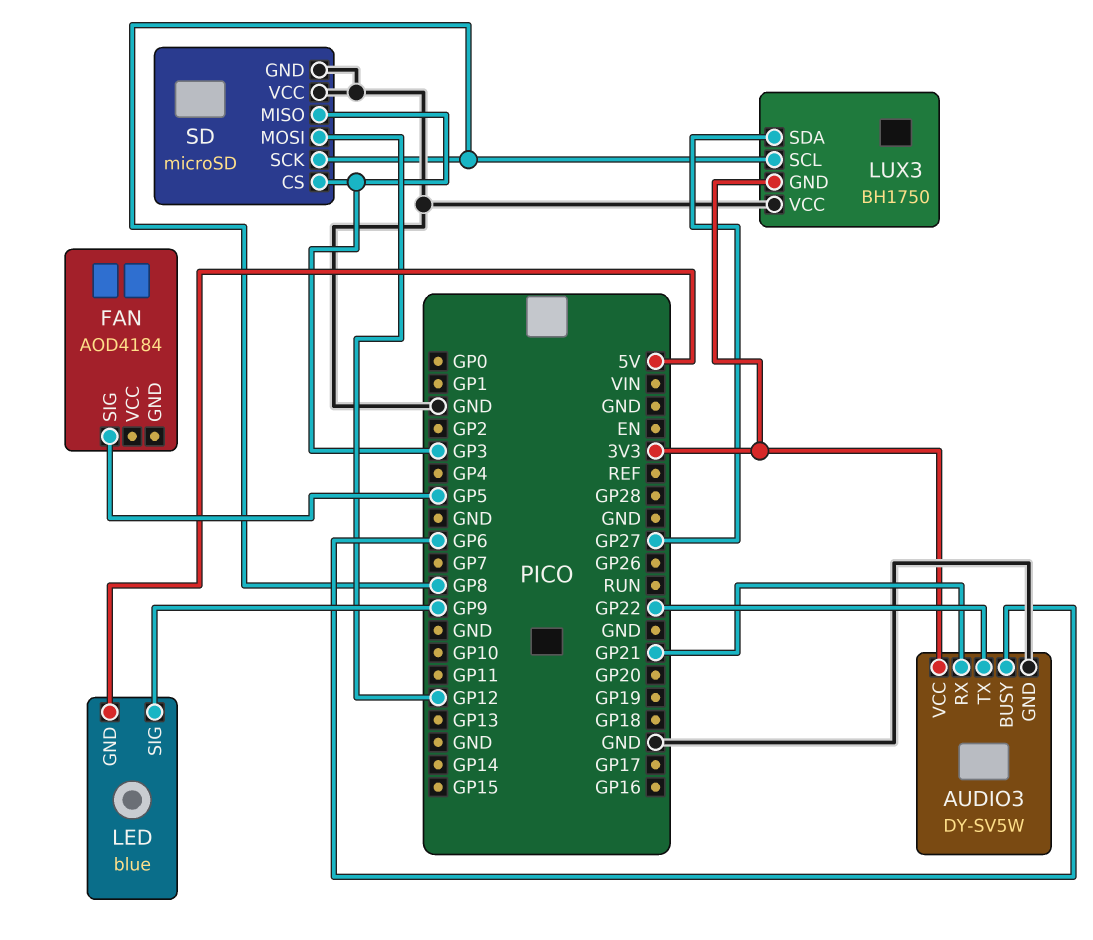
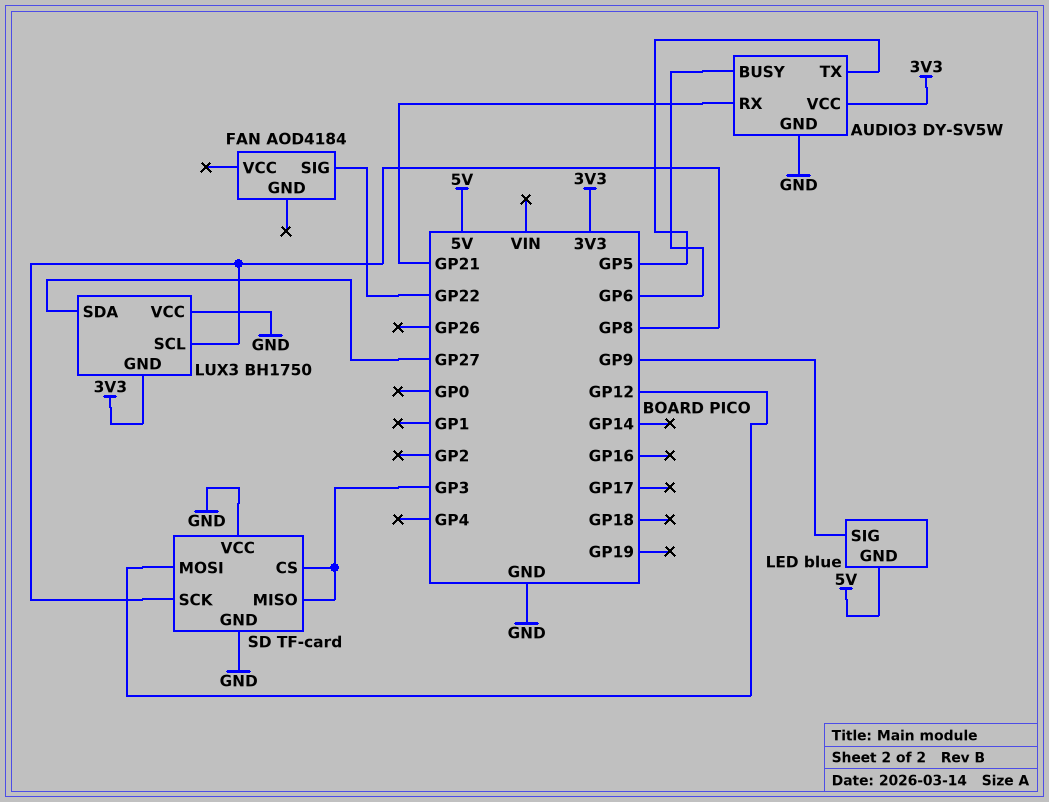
AUDIO3 pin TX: GP22 -> GP5
FAN pin SIG: GP5 -> GP22
SD: microSD -> TF-card

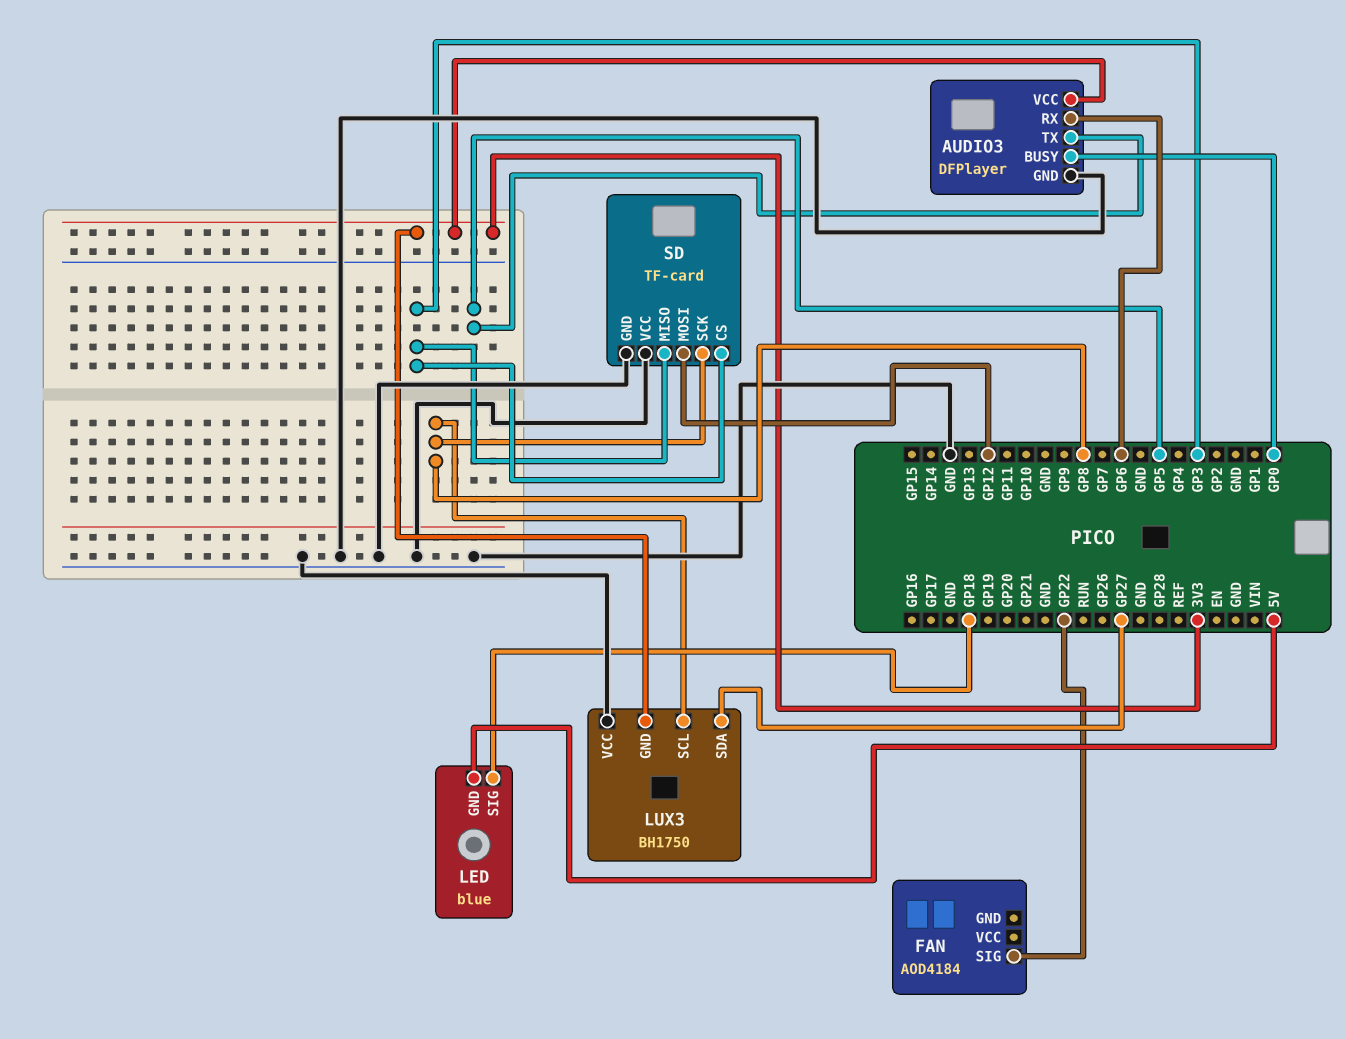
AUDIO3: DY-SV5W -> DFPlayer
AUDIO3 pin BUSY: GP6 -> GP0
AUDIO3 pin RX: GP21 -> GP6
LED pin SIG: GP9 -> GP18

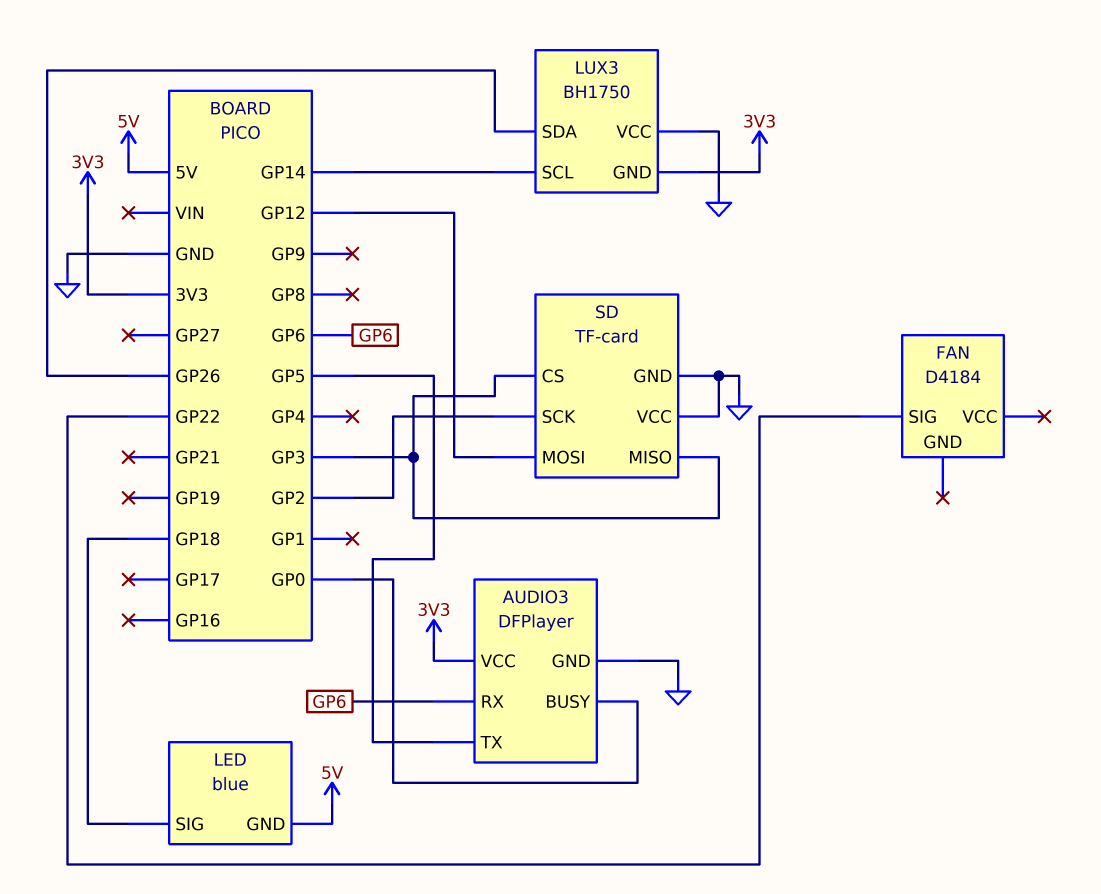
FAN: AOD4184 -> D4184
LUX3 pin SCL: GP8 -> GP14
LUX3 pin SDA: GP27 -> GP26
SD pin SCK: GP8 -> GP2

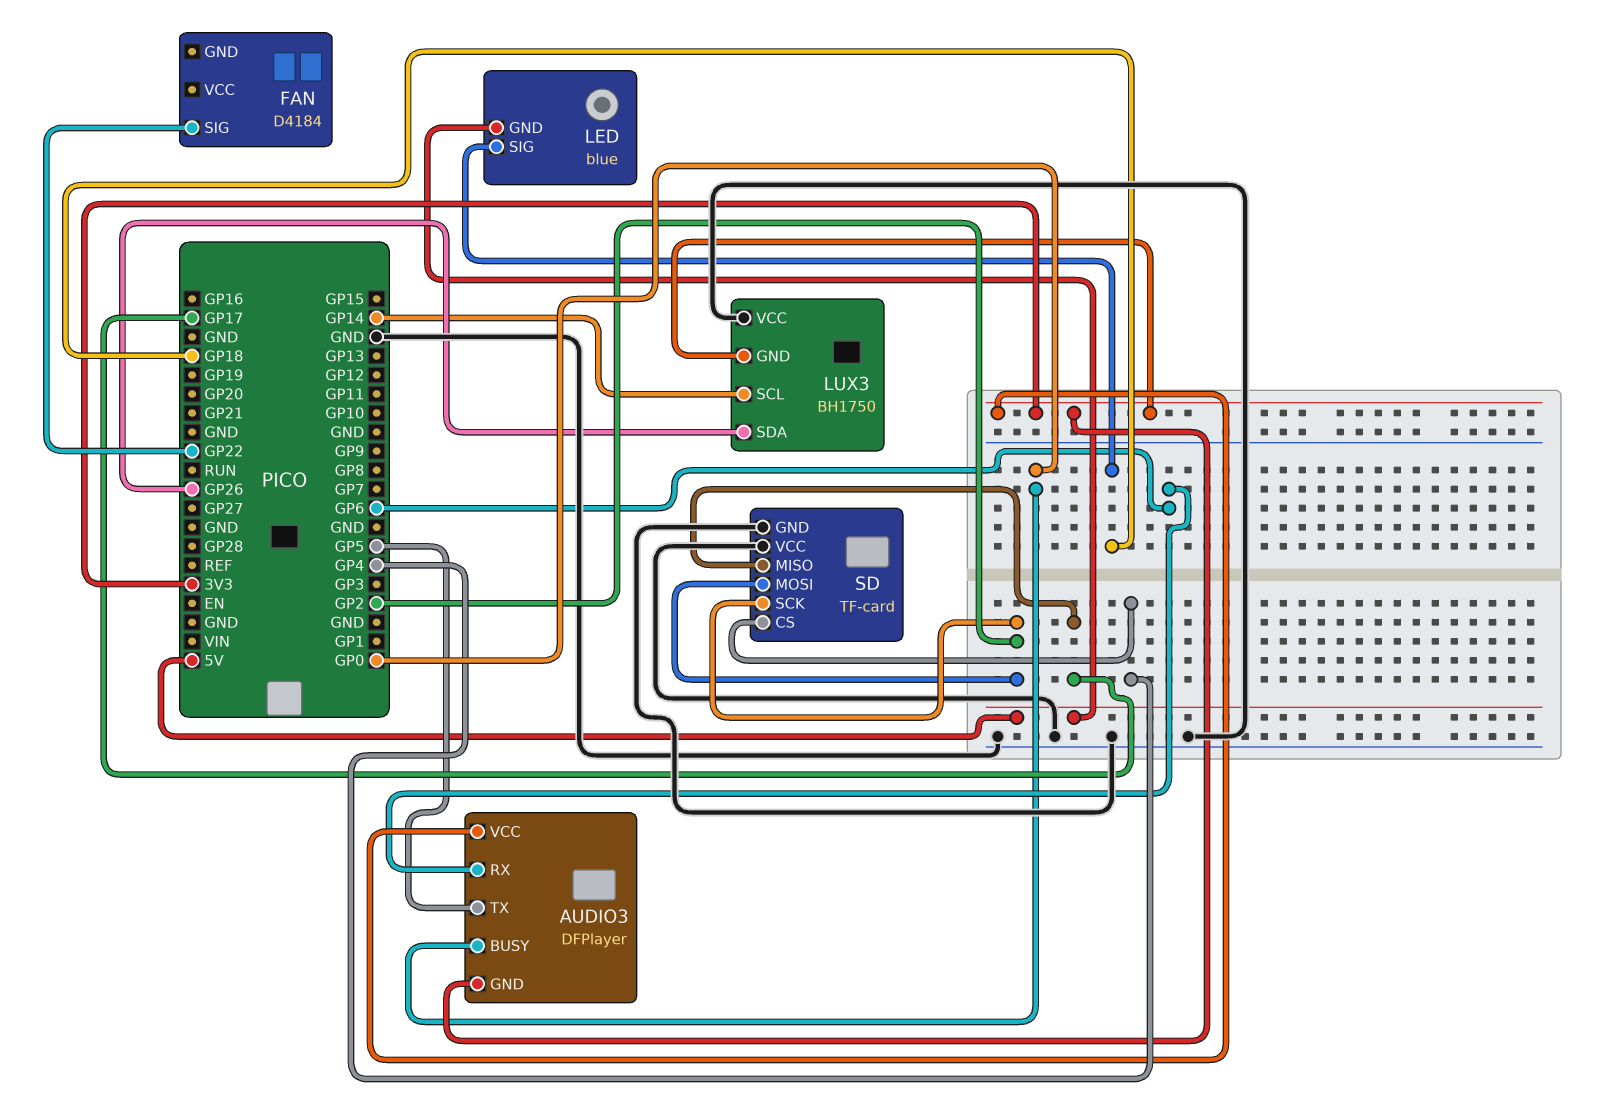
AUDIO3 pin GND: GND -> 3V3
SD pin CS: GP3 -> GP4
SD pin MISO: GP3 -> GP17
SD pin MOSI: GP12 -> GP2

